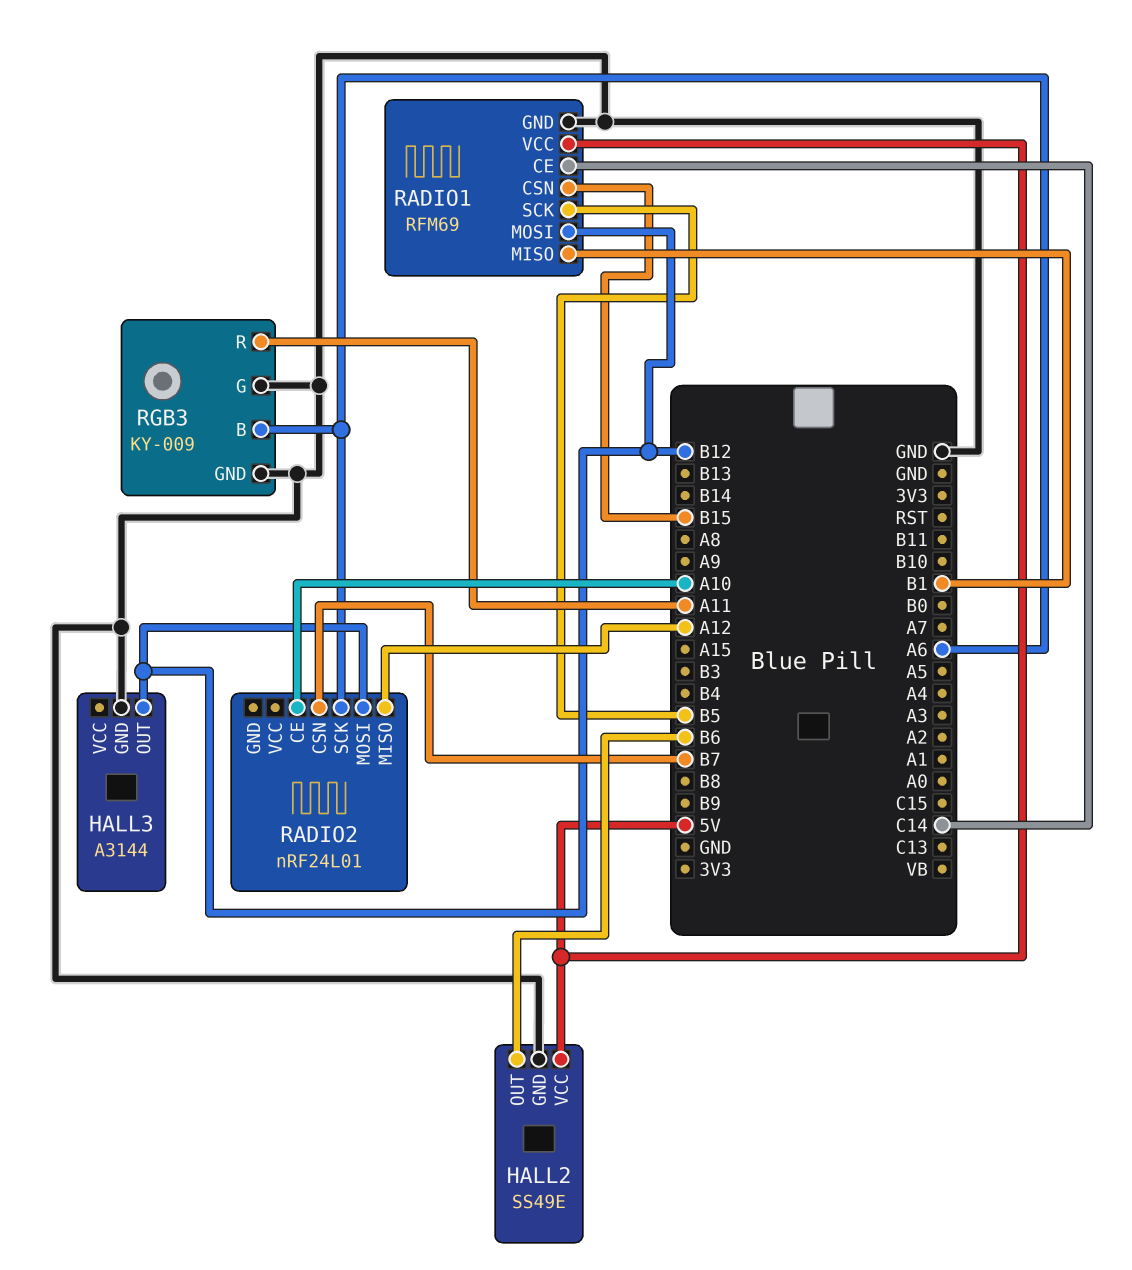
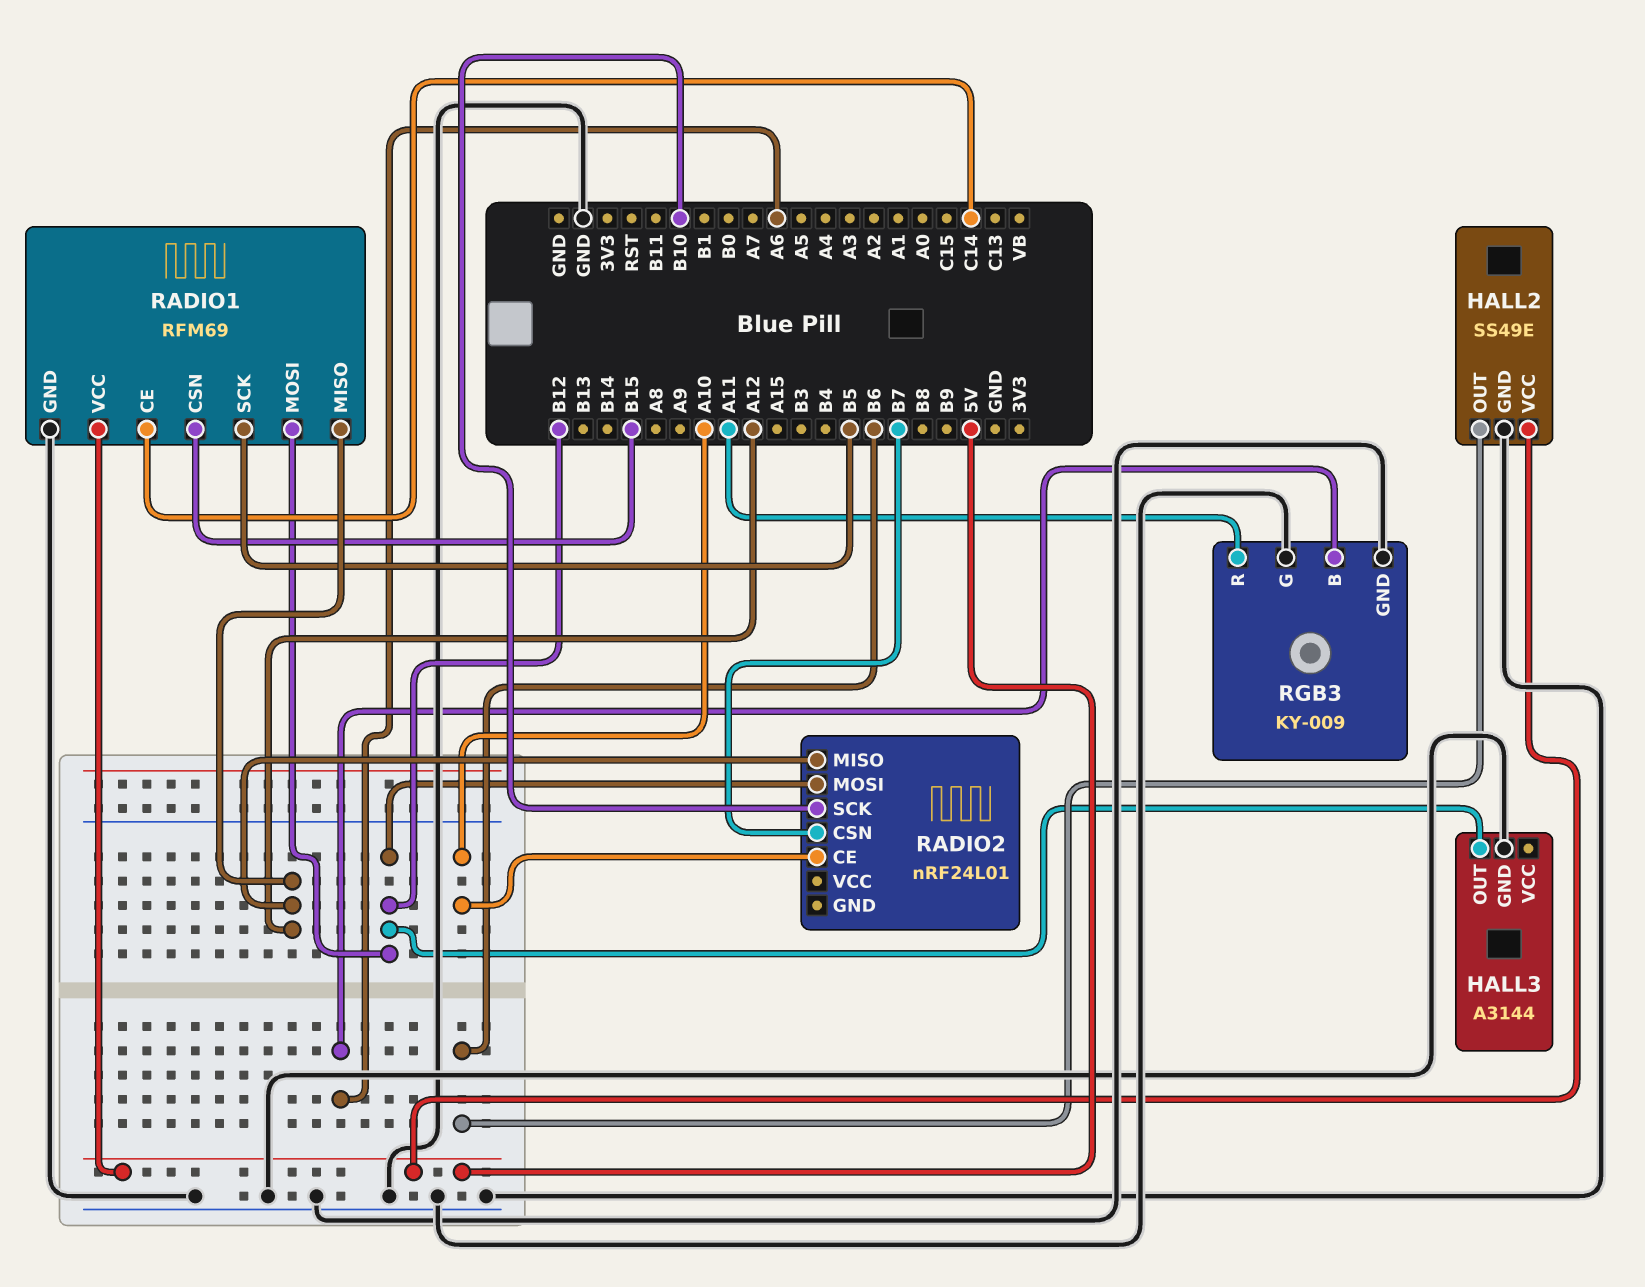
RADIO1 pin MISO: B1 -> A12
RADIO2 pin SCK: A6 -> B10

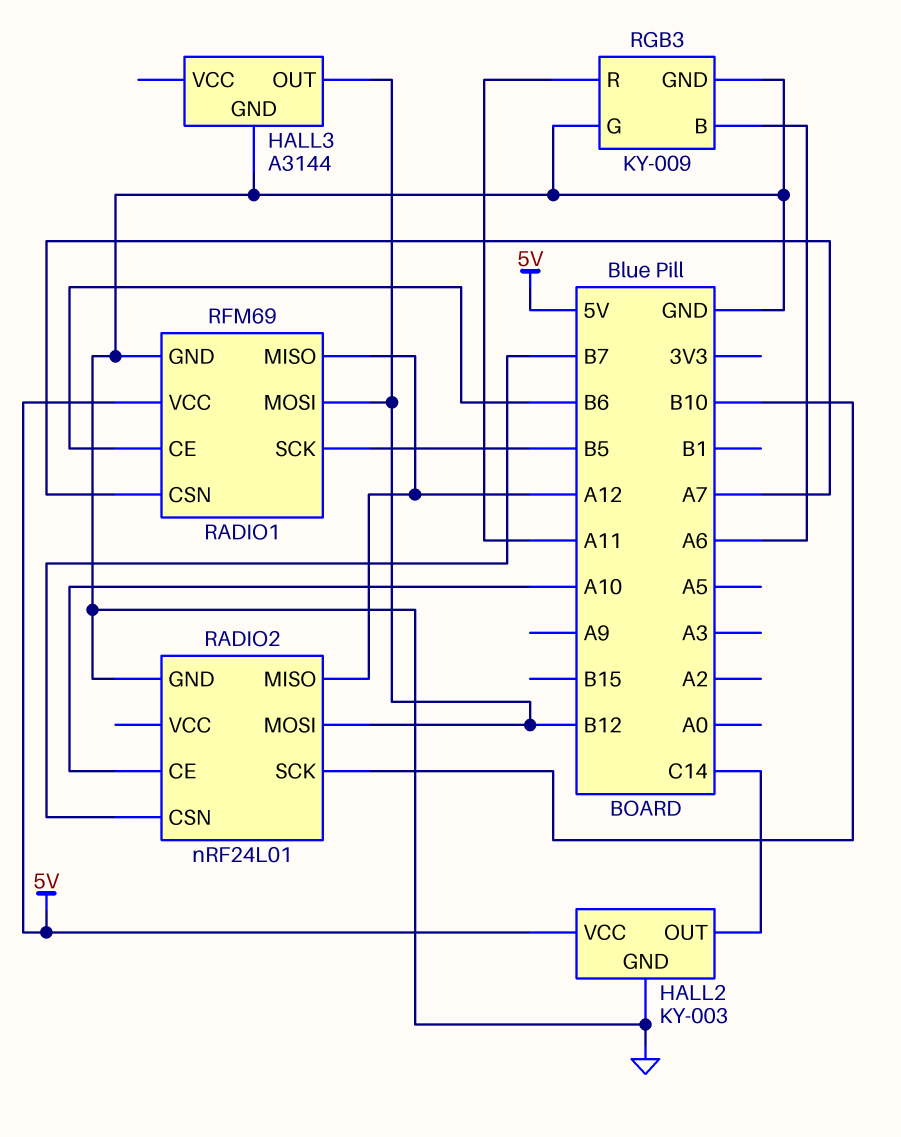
HALL2: SS49E -> KY-003
HALL2 pin OUT: B6 -> C14
RADIO1 pin CE: C14 -> B6
RADIO1 pin CSN: B15 -> A7
RADIO2 pin GND: none -> GND

